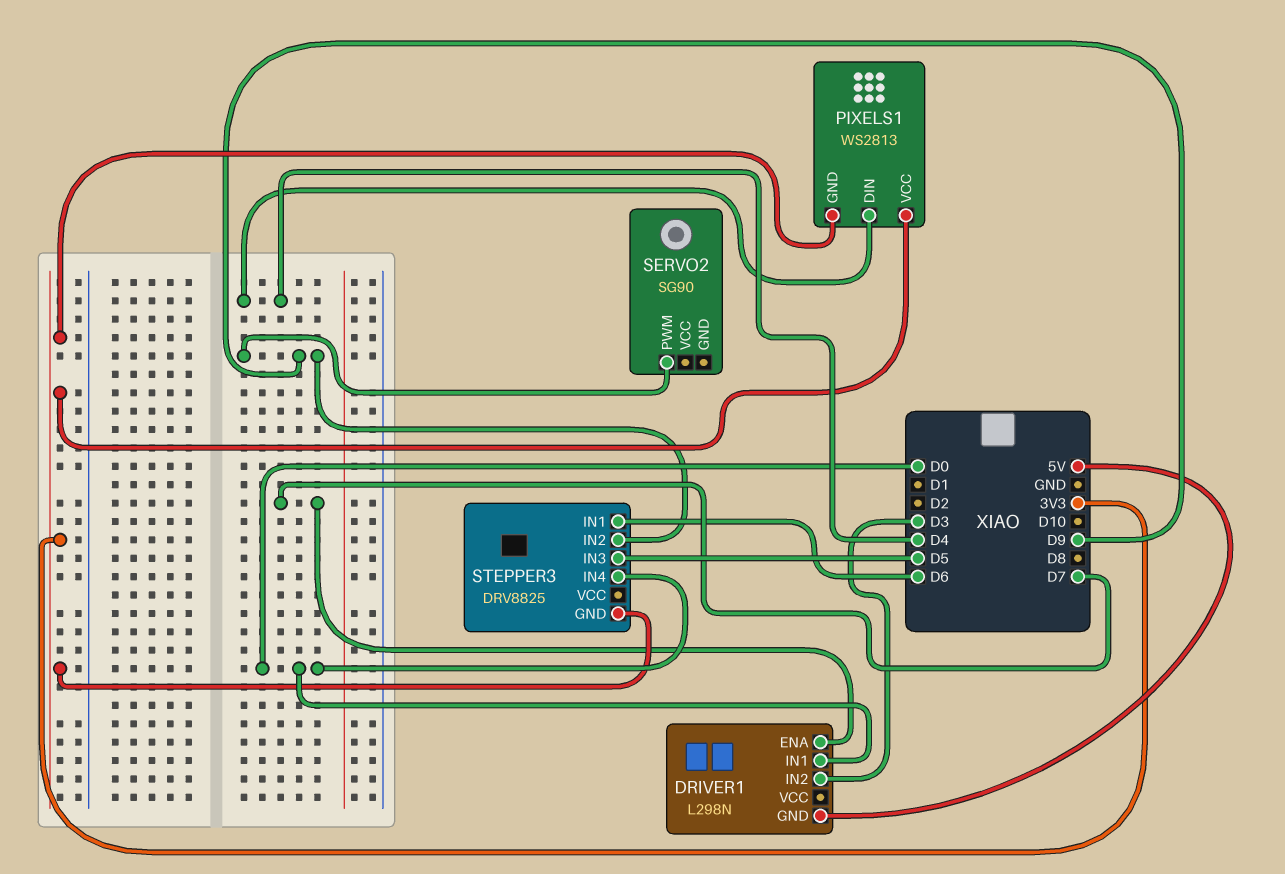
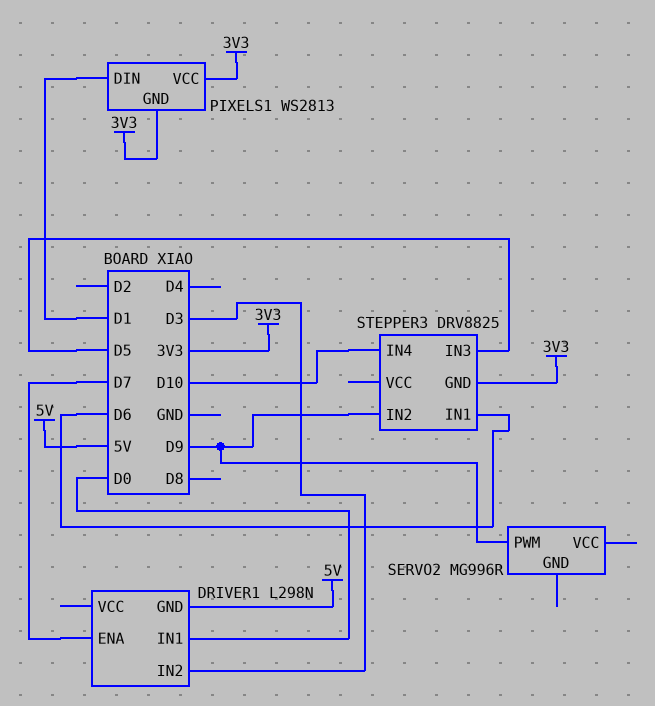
PIXELS1 pin DIN: D4 -> D1
SERVO2: SG90 -> MG996R
STEPPER3 pin IN4: D0 -> D10

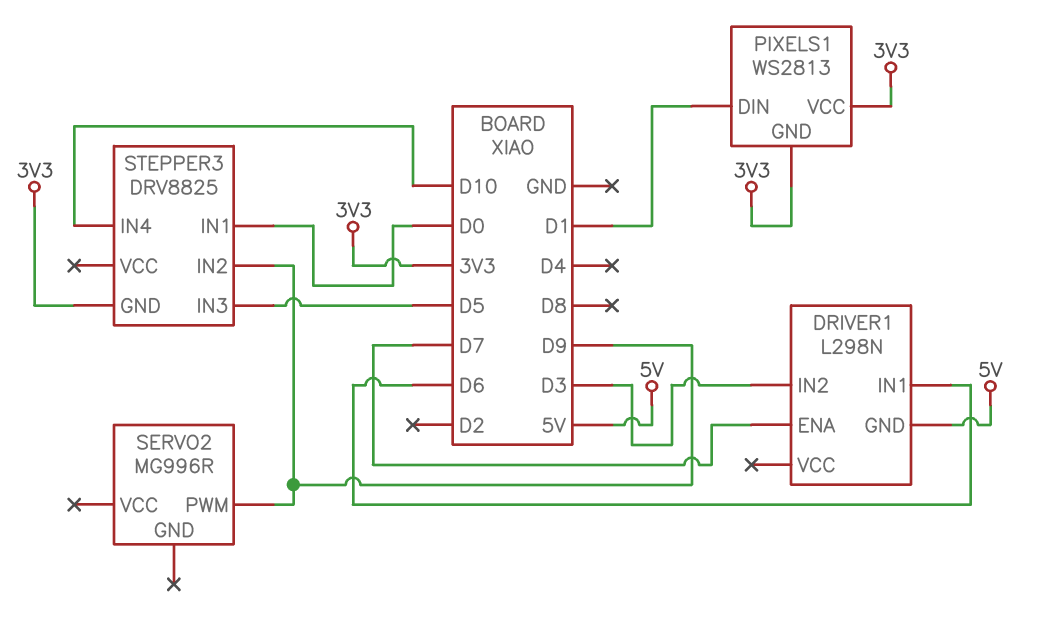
DRIVER1 pin IN1: D0 -> D6
STEPPER3 pin IN1: D6 -> D0

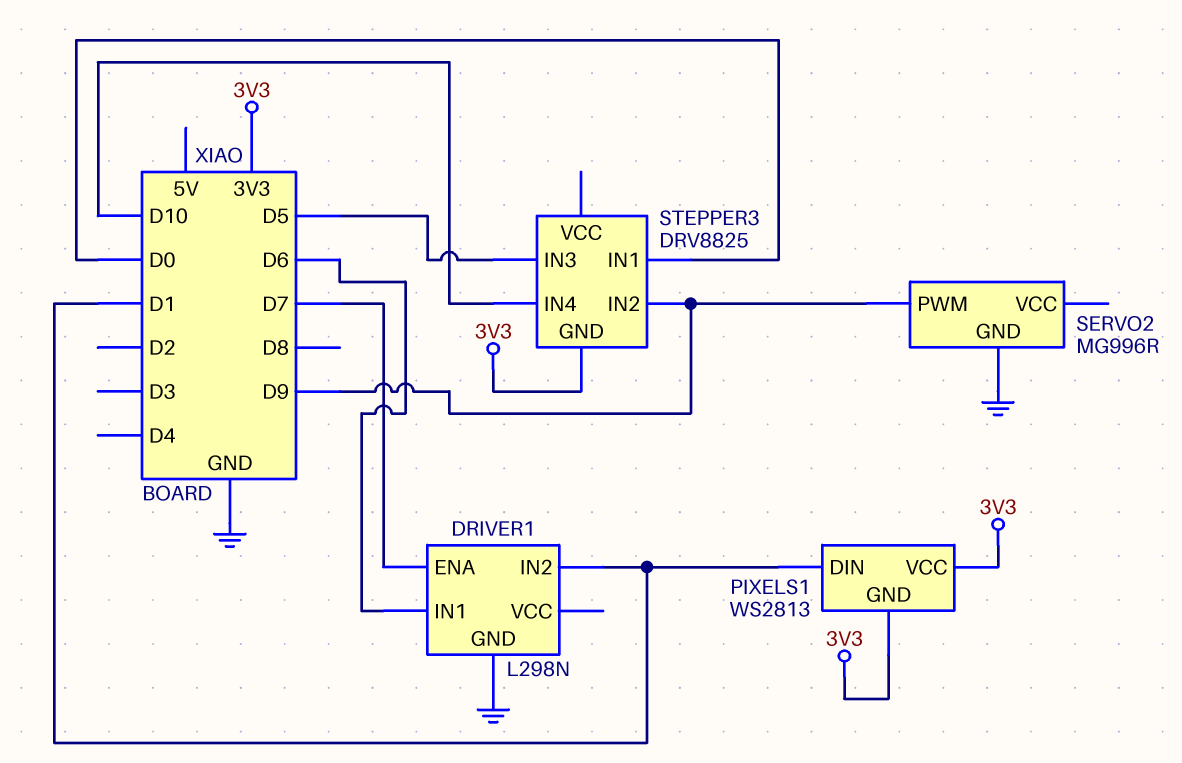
DRIVER1 pin GND: 5V -> GND
DRIVER1 pin IN2: D3 -> D1
SERVO2 pin GND: none -> GND

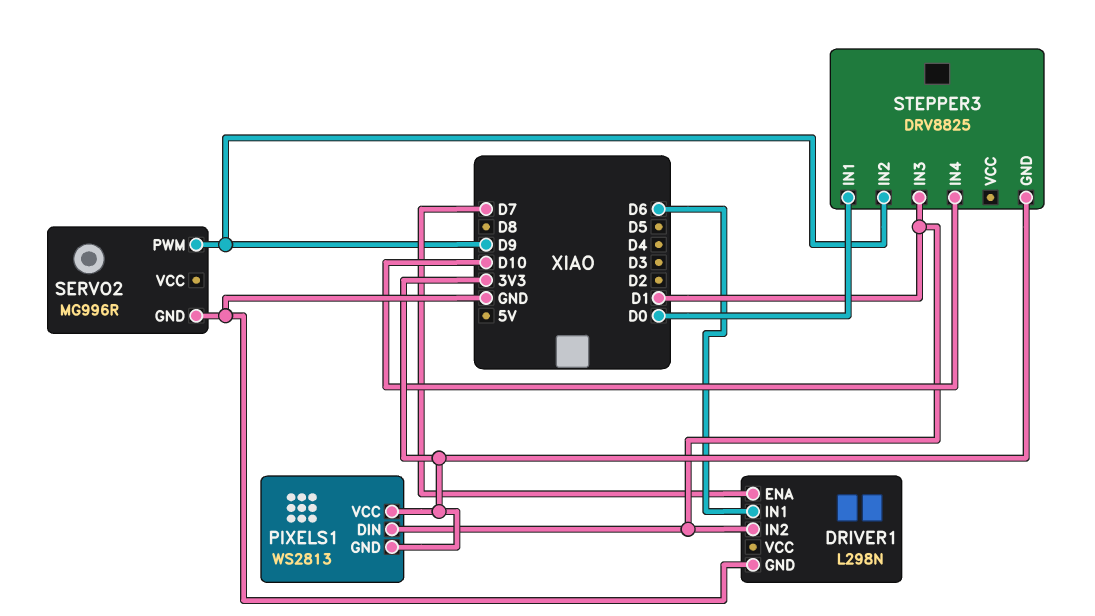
STEPPER3 pin IN3: D5 -> D1

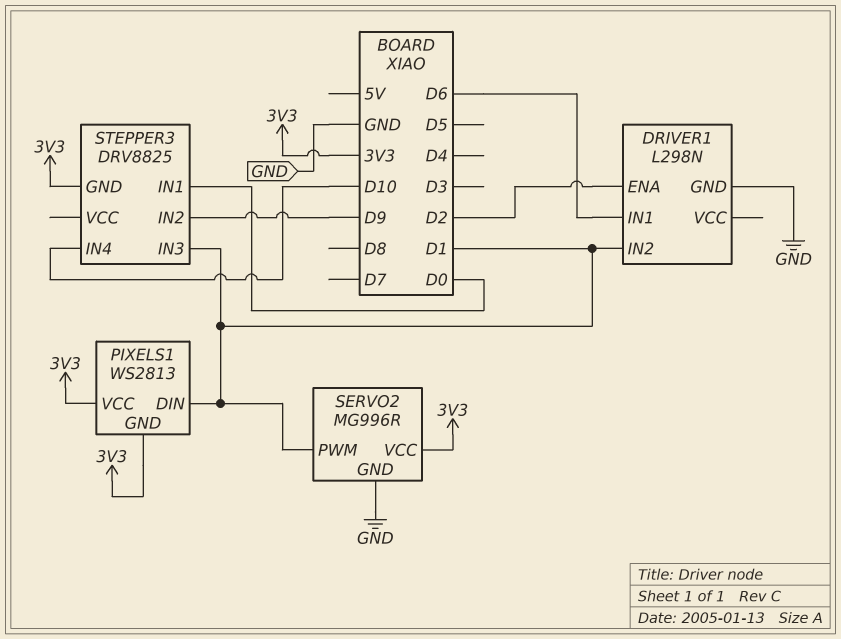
DRIVER1 pin ENA: D7 -> D2
SERVO2 pin PWM: D9 -> D1
SERVO2 pin VCC: none -> 3V3

